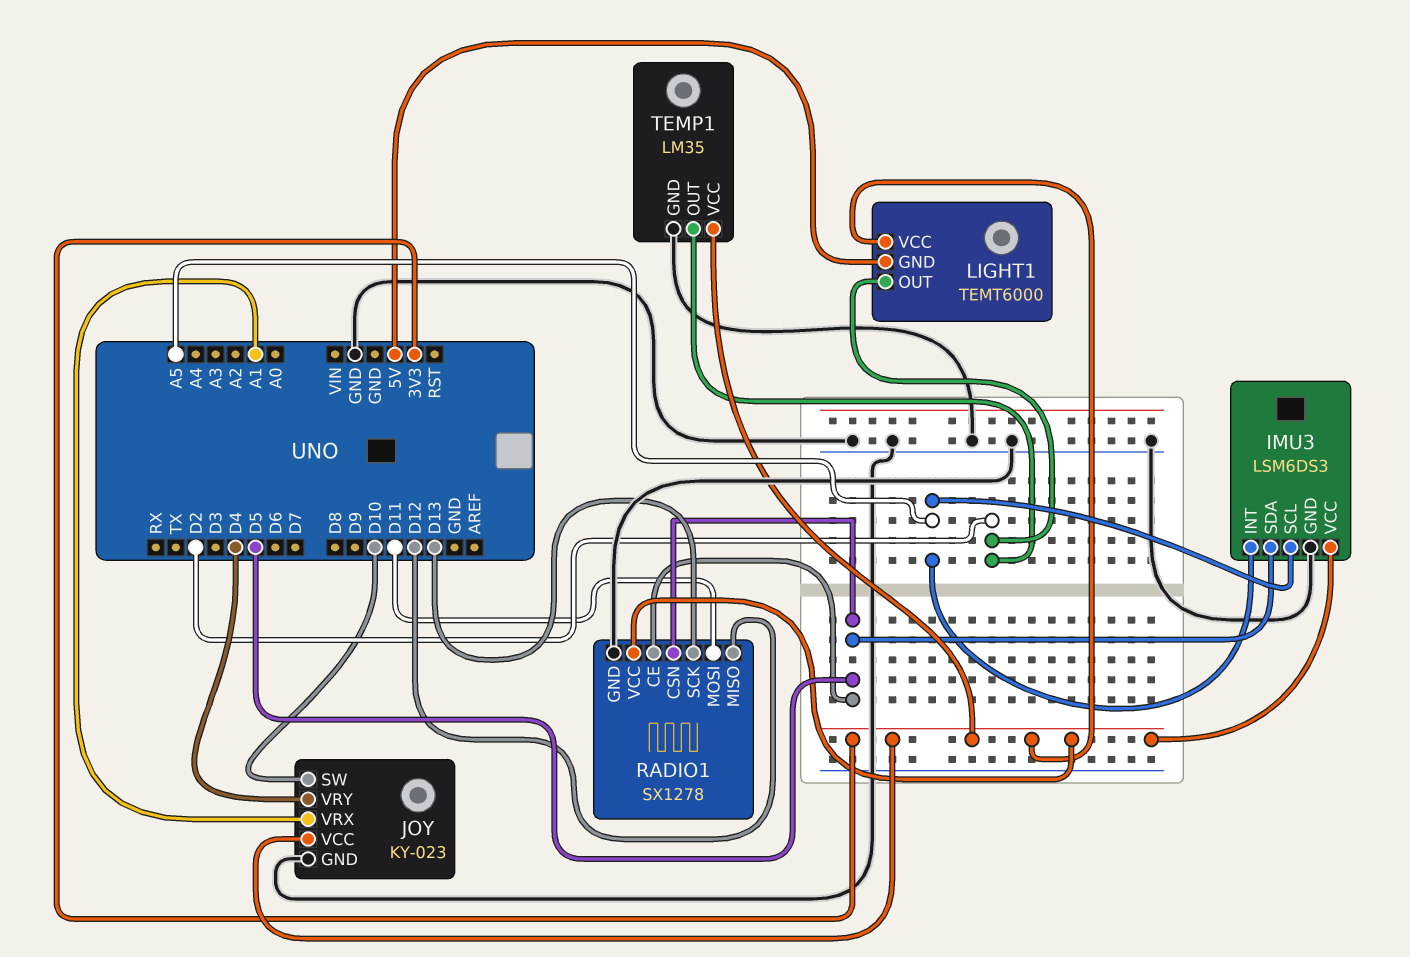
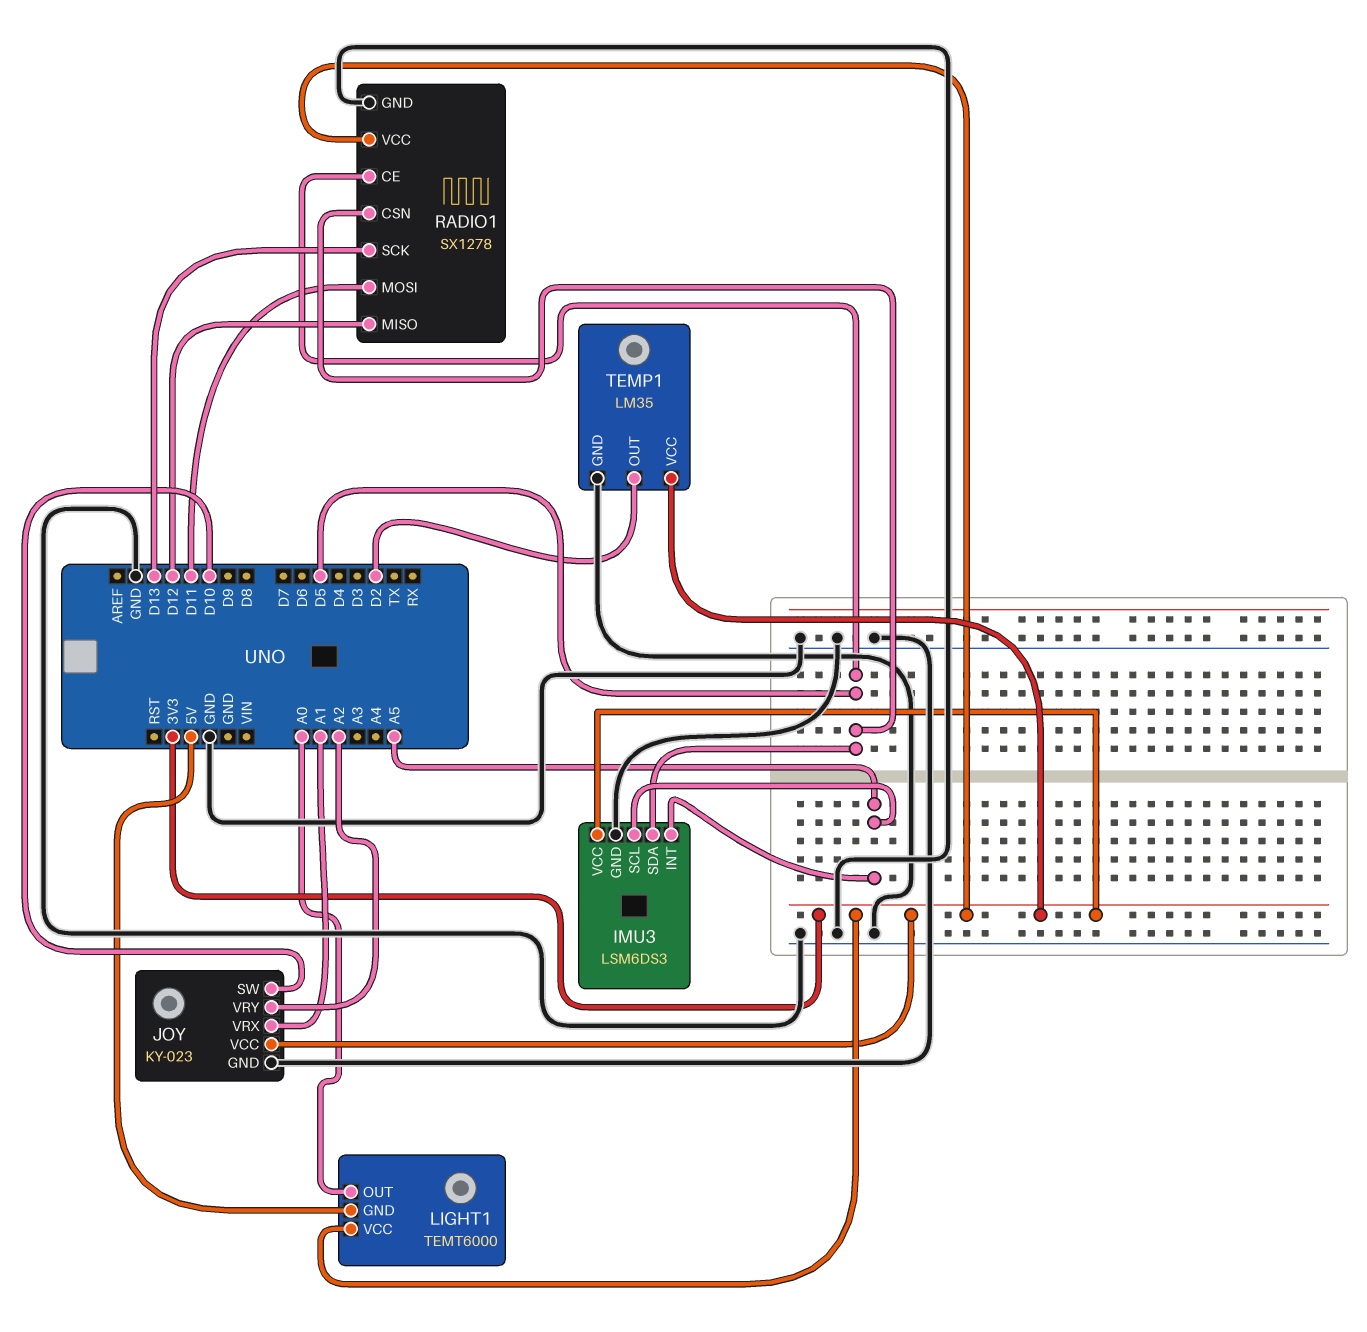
JOY pin VRY: D4 -> A2
LIGHT1 pin OUT: D2 -> A0

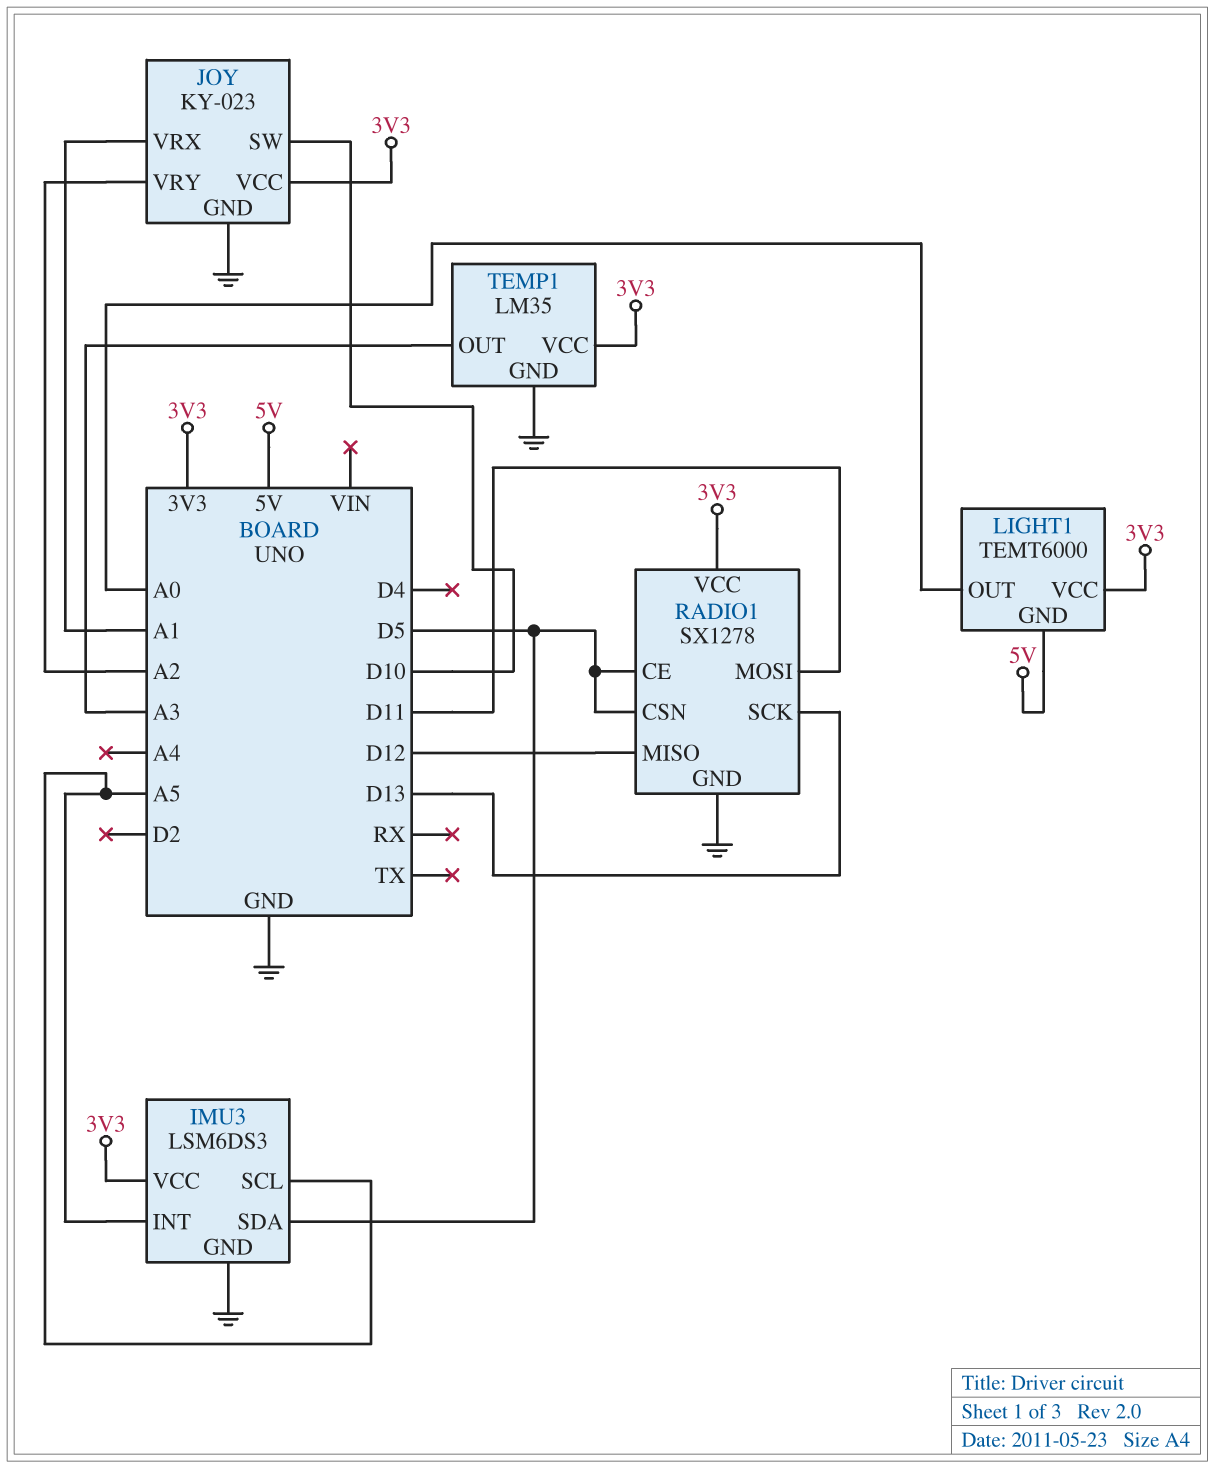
TEMP1 pin OUT: D2 -> A3

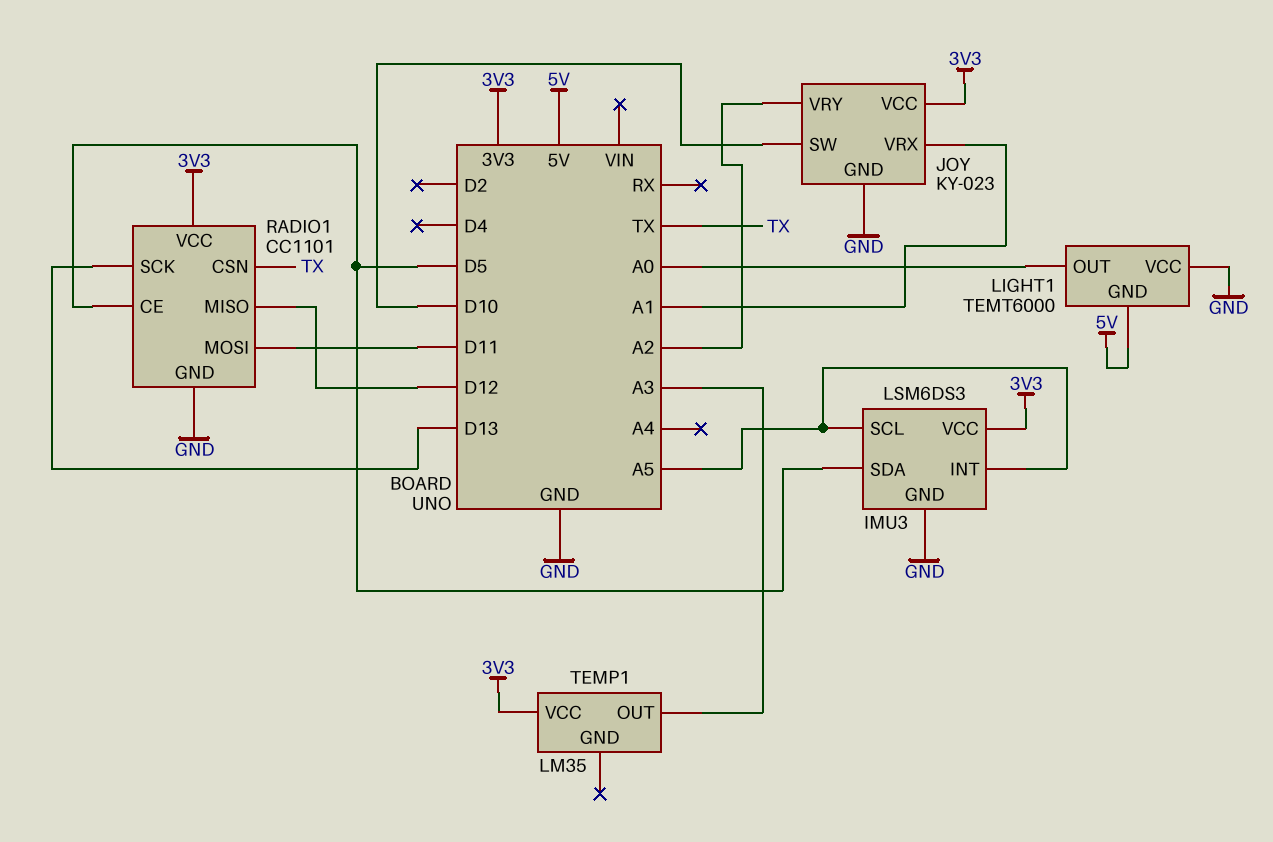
LIGHT1 pin VCC: 3V3 -> GND
RADIO1: SX1278 -> CC1101
RADIO1 pin CSN: D5 -> TX
TEMP1 pin GND: GND -> none

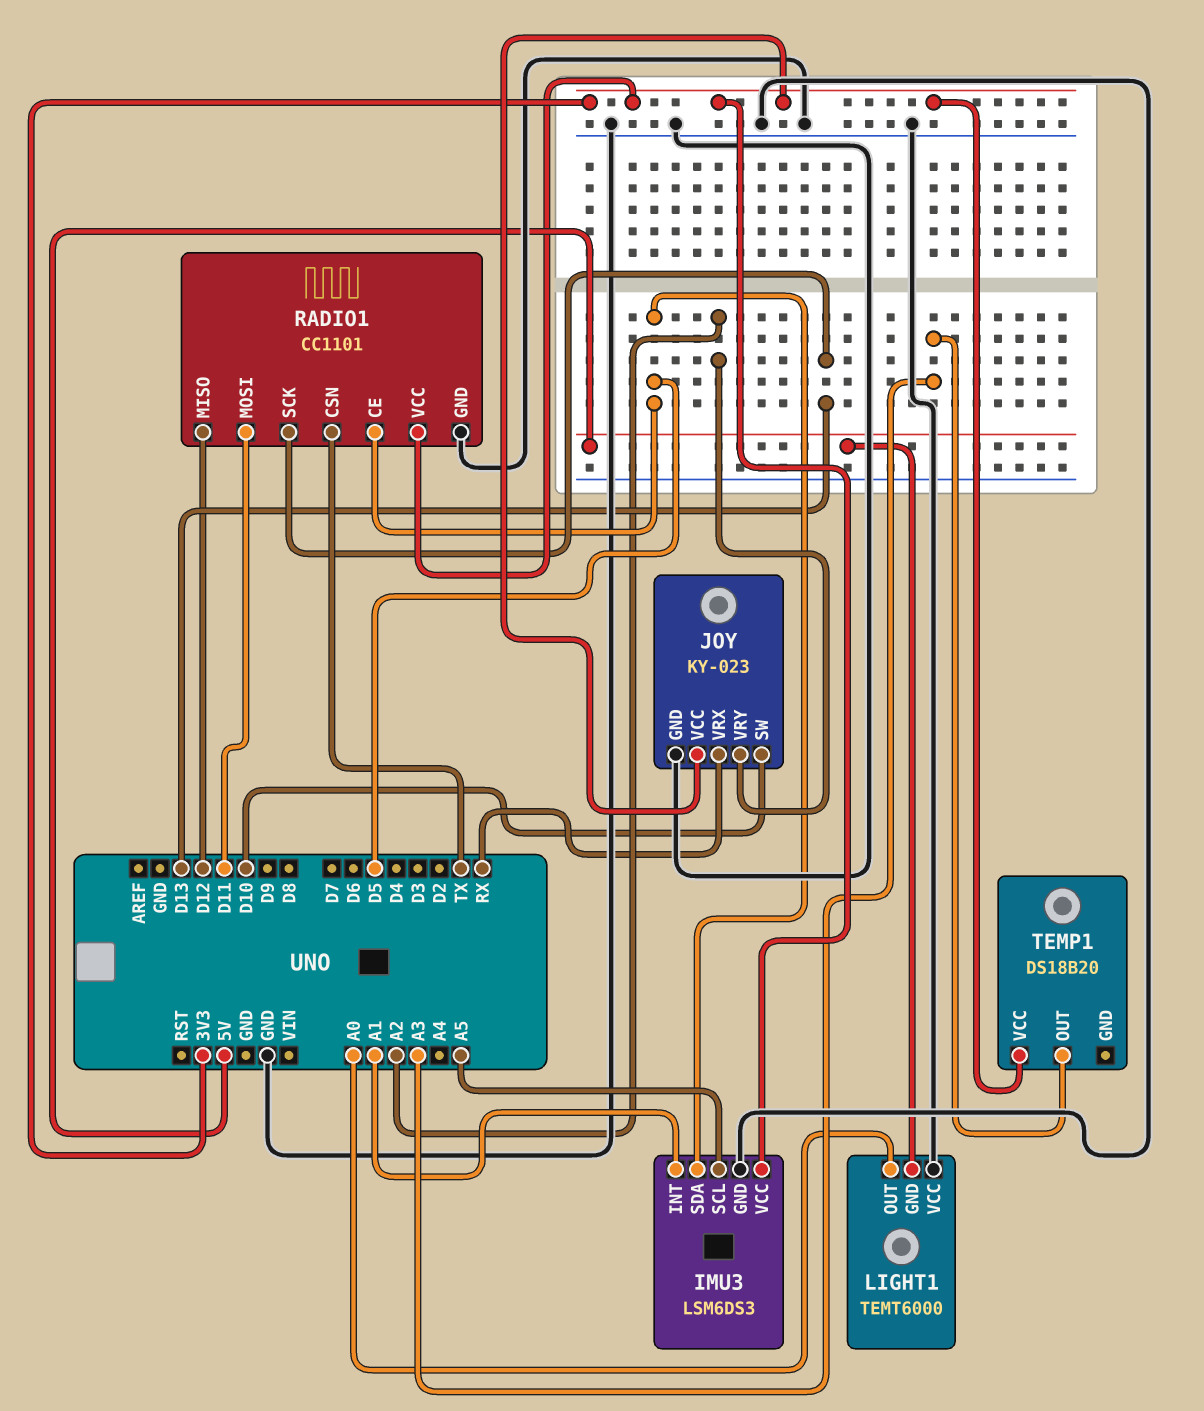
IMU3 pin INT: A5 -> A1
JOY pin VRX: A1 -> RX
TEMP1: LM35 -> DS18B20

